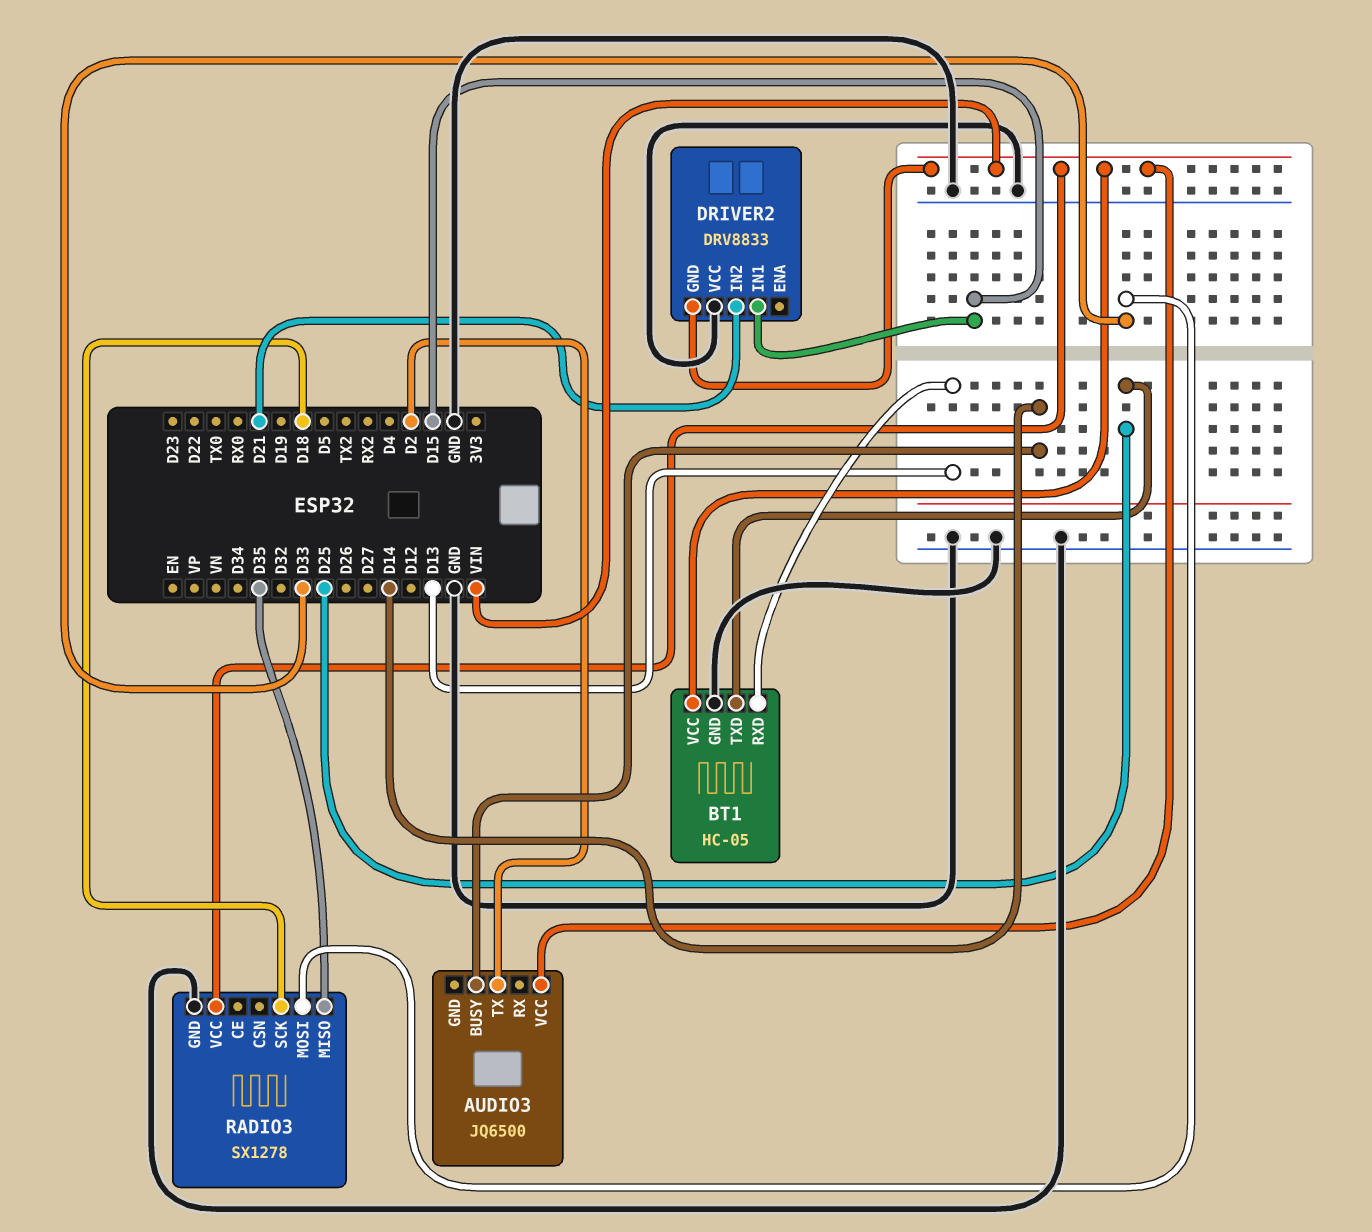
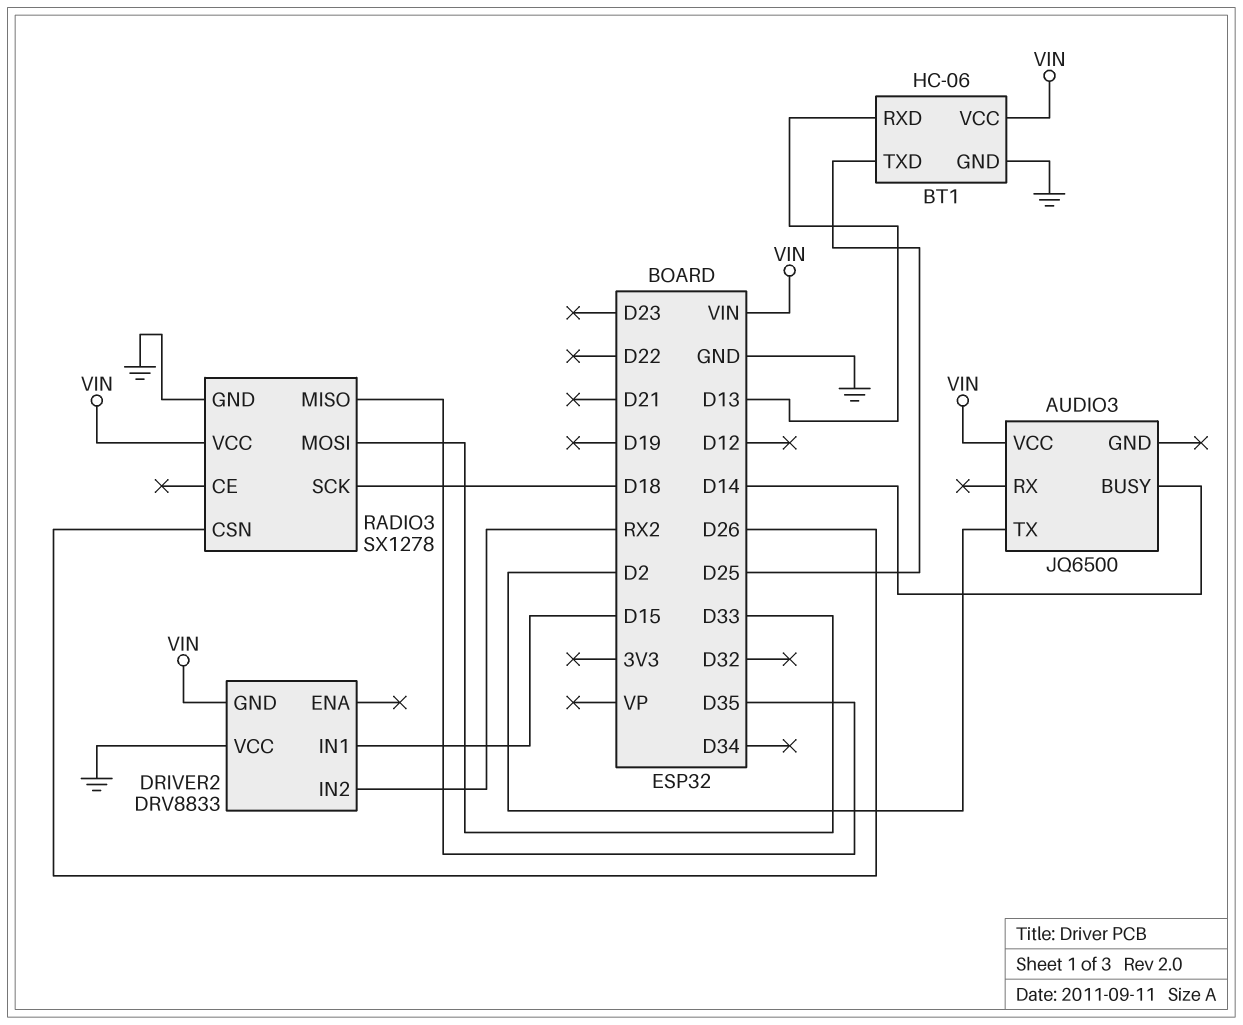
BT1: HC-05 -> HC-06
DRIVER2 pin IN2: D21 -> RX2
RADIO3 pin CSN: none -> D26

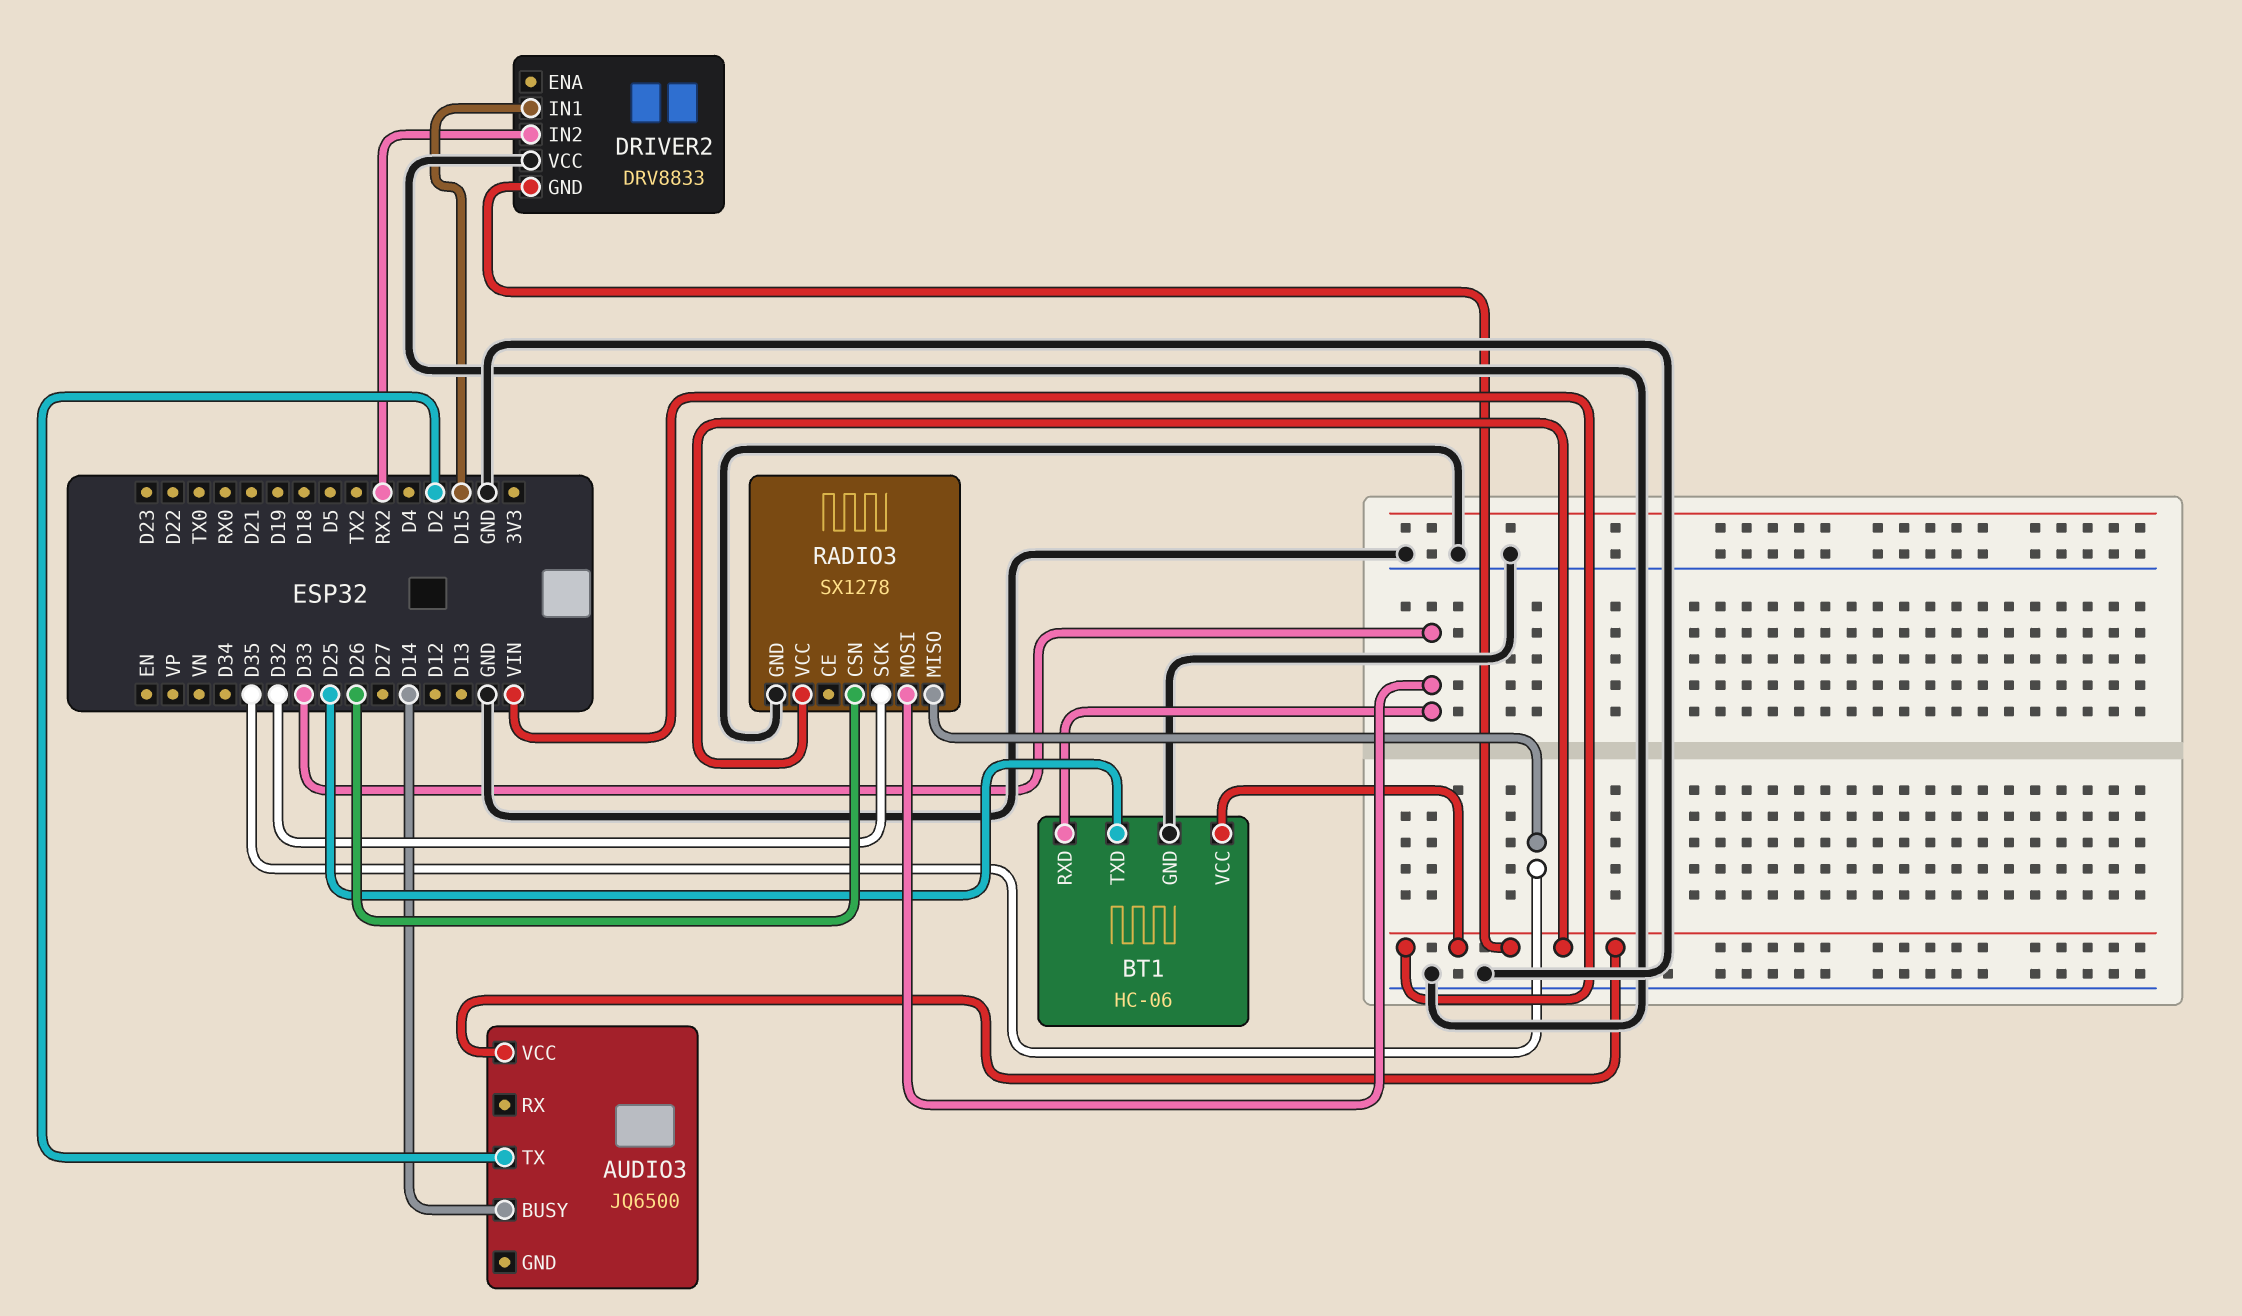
BT1 pin RXD: D13 -> D33
RADIO3 pin SCK: D18 -> D32

